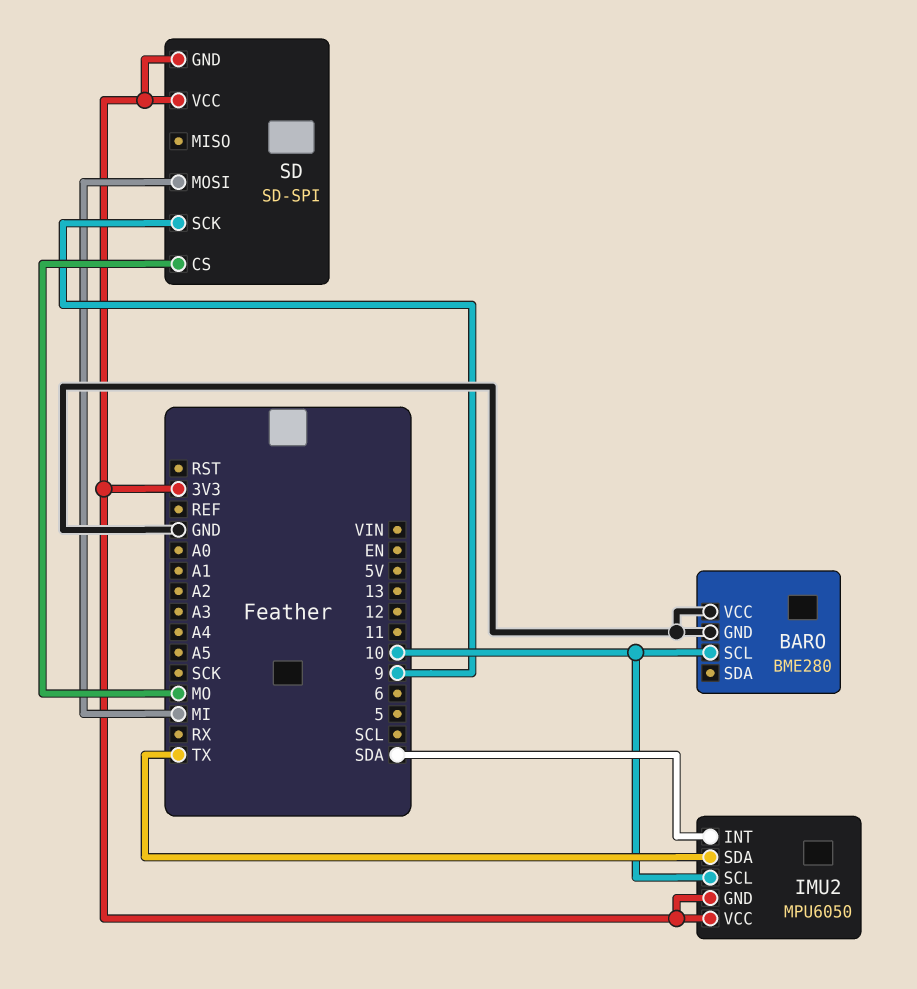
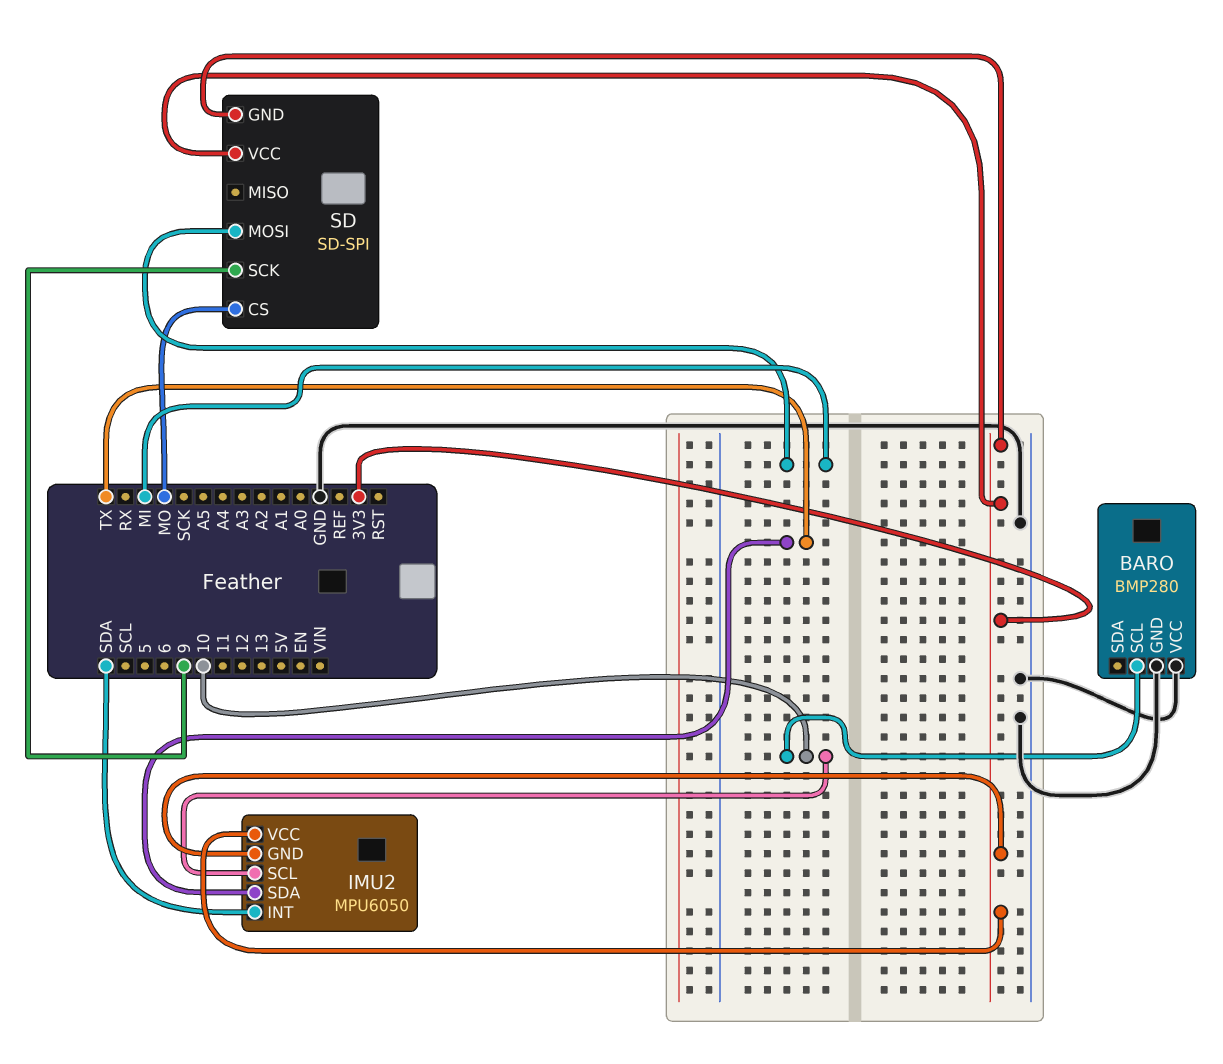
BARO: BME280 -> BMP280

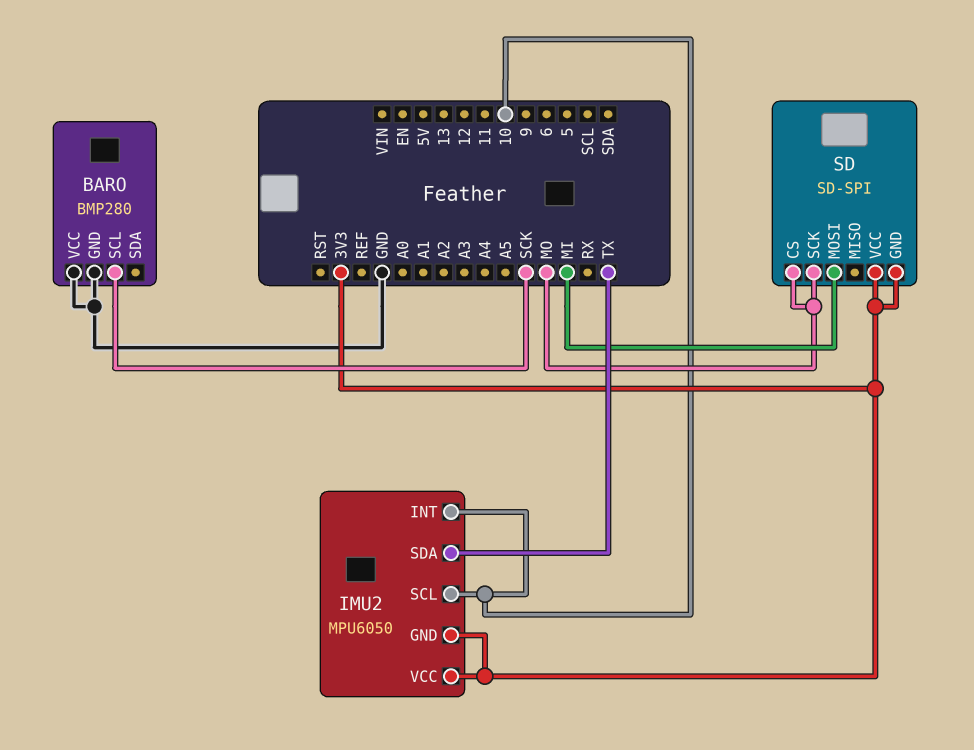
BARO pin SCL: 10 -> SCK
IMU2 pin INT: SDA -> 10
SD pin SCK: 9 -> MO

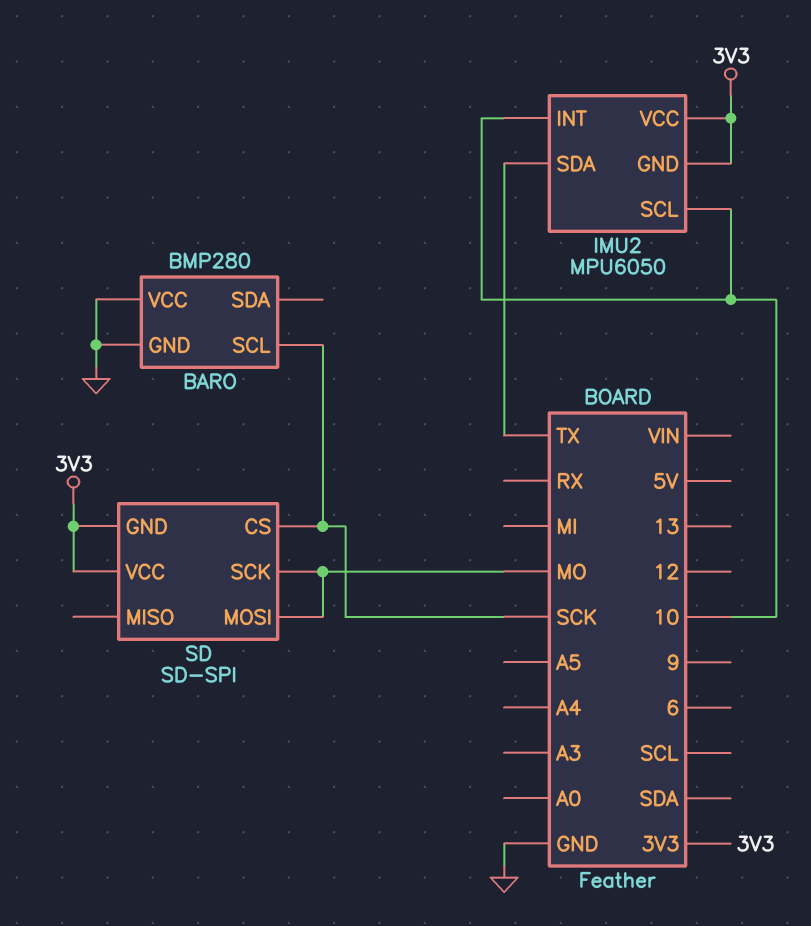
SD pin CS: MO -> SCK
SD pin MOSI: MI -> MO

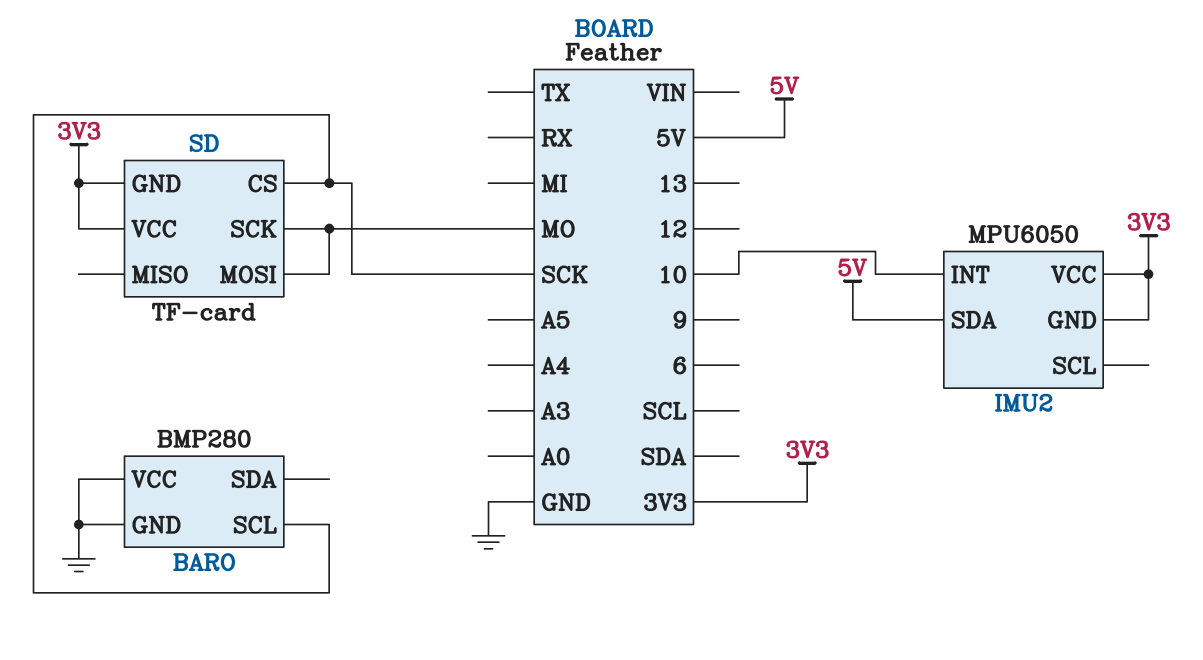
IMU2 pin SCL: 10 -> none
IMU2 pin SDA: TX -> 5V
SD: SD-SPI -> TF-card

